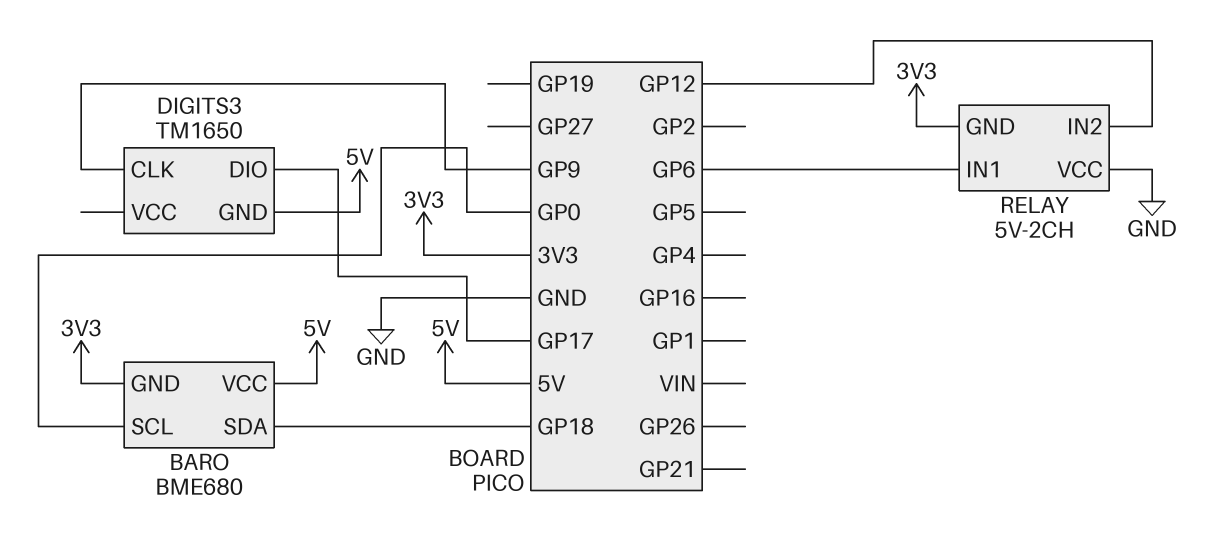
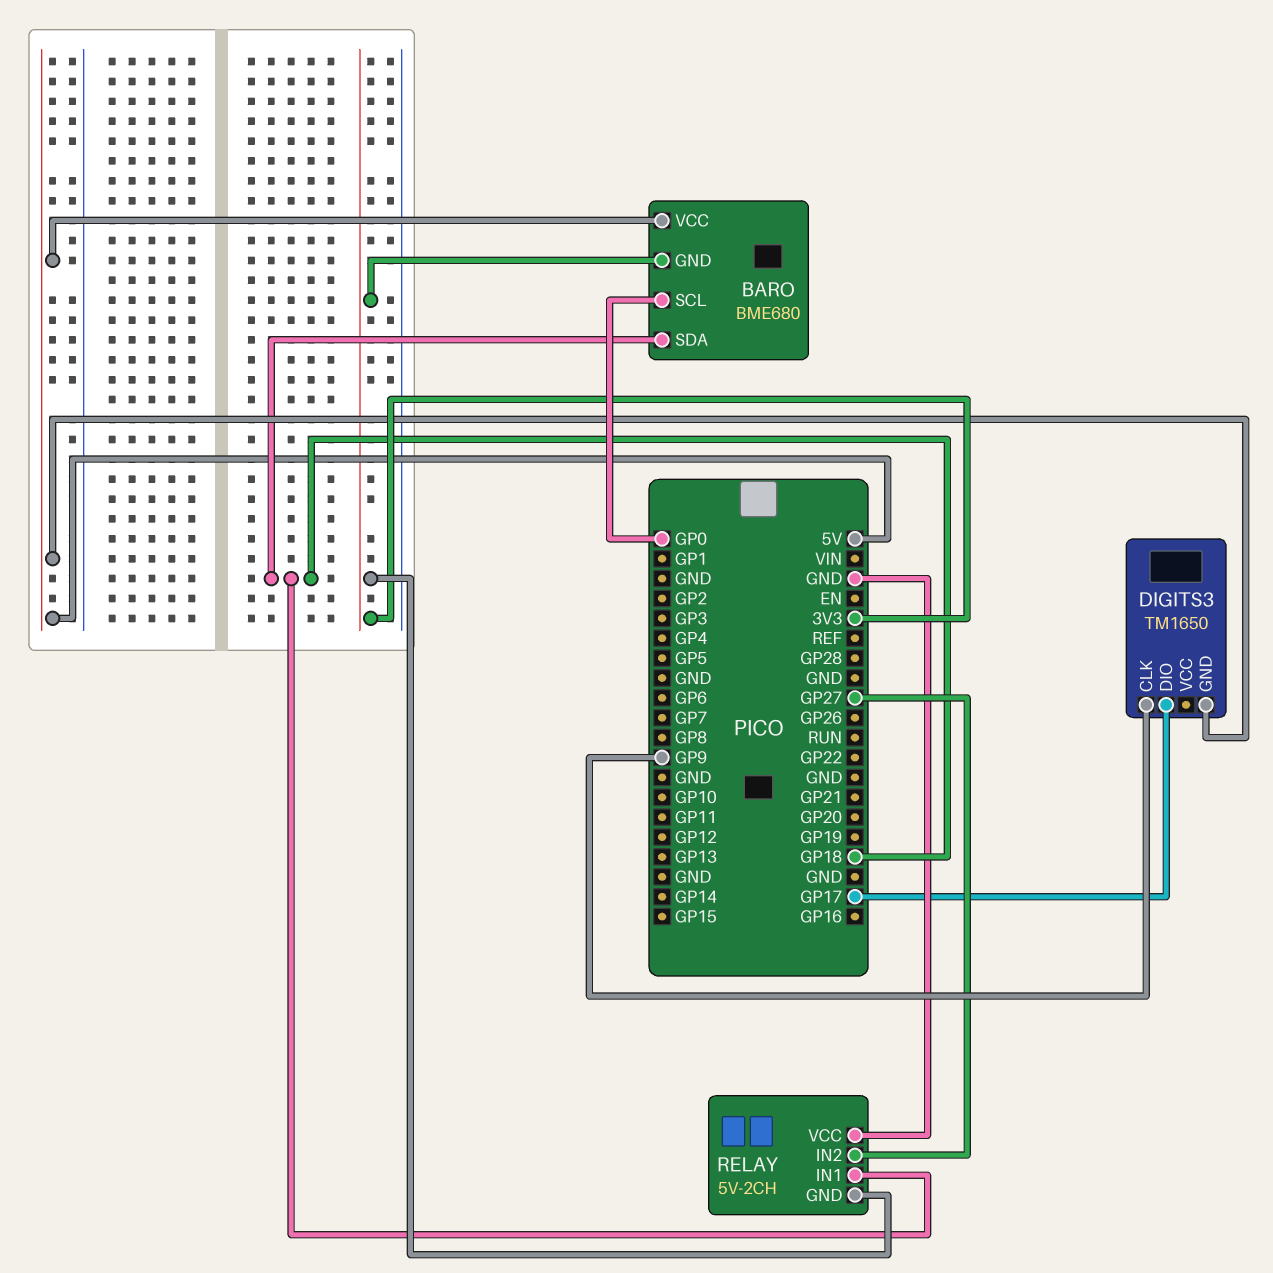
RELAY pin IN1: GP6 -> GP18
RELAY pin IN2: GP12 -> GP27

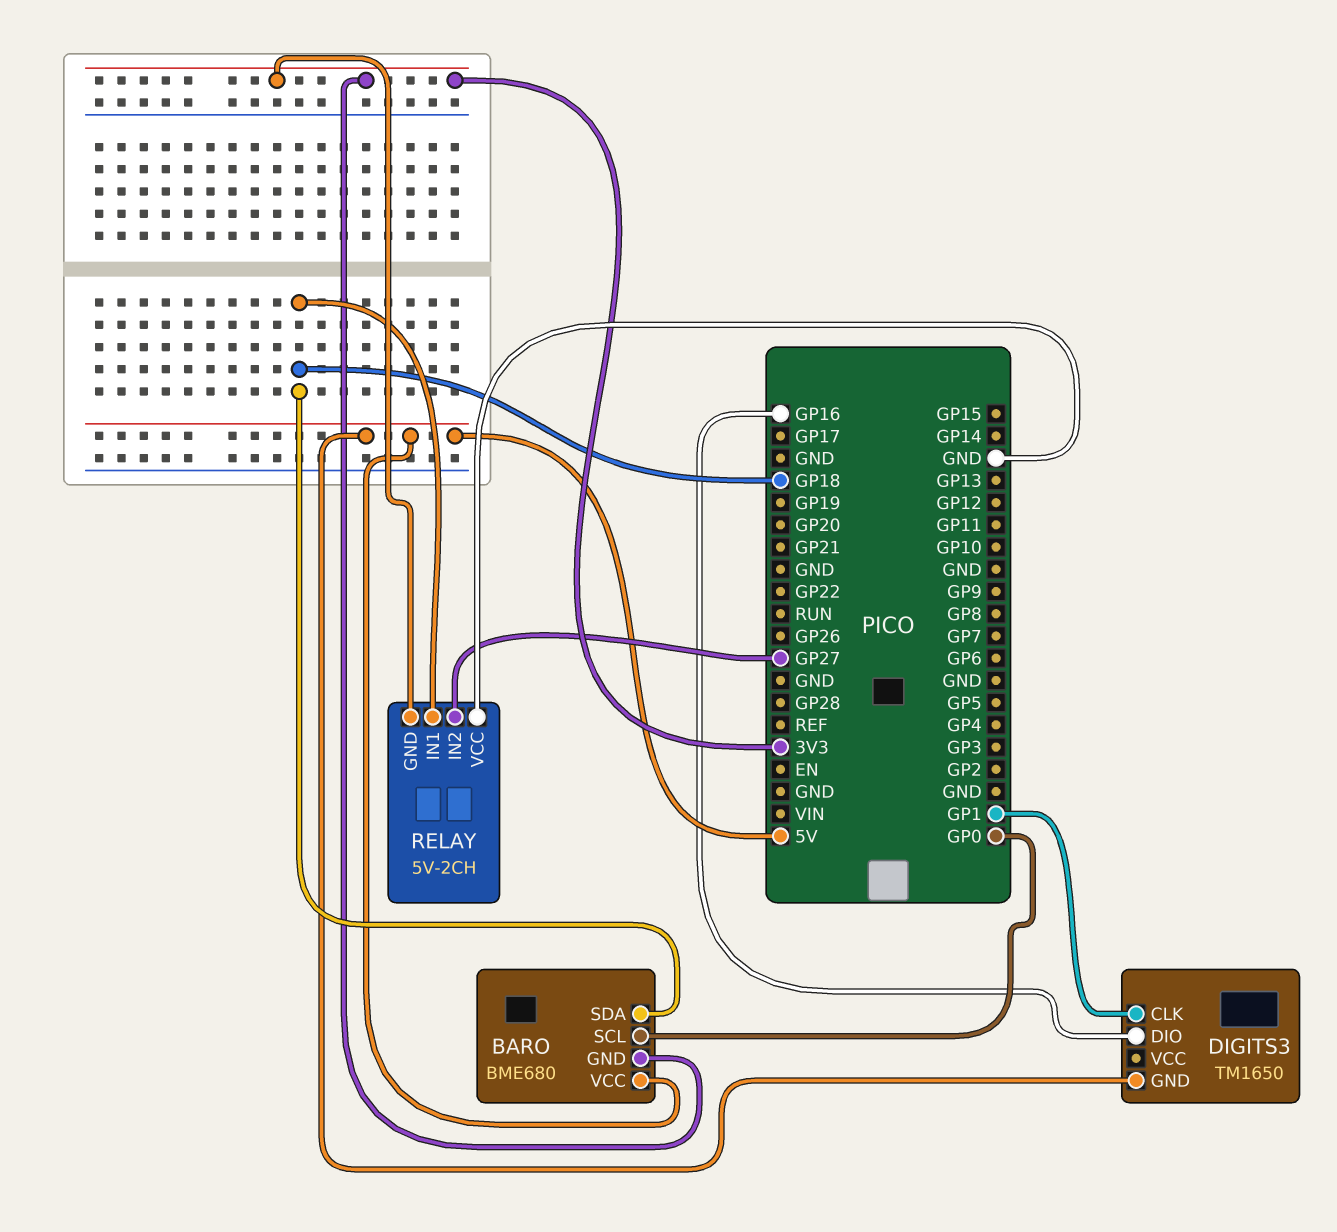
DIGITS3 pin CLK: GP9 -> GP1
DIGITS3 pin DIO: GP17 -> GP16

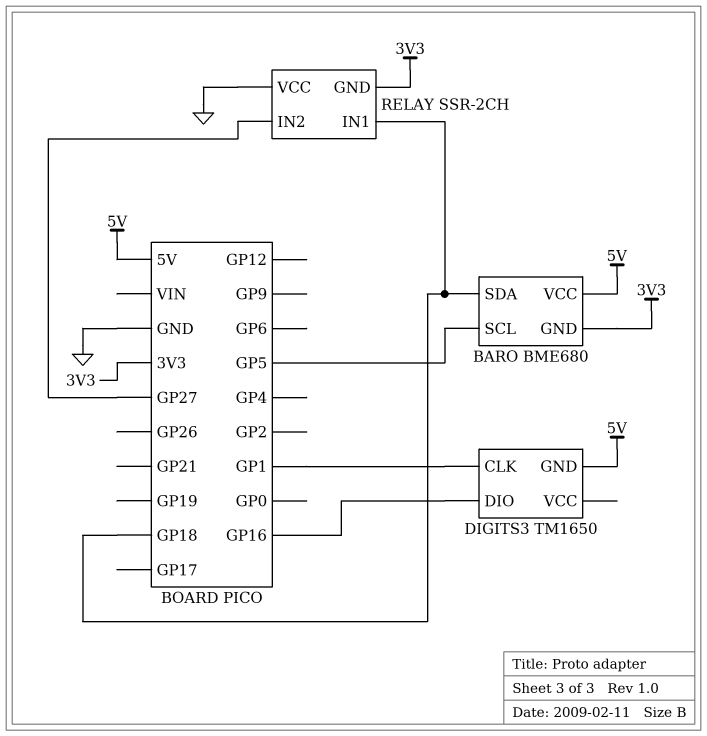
BARO pin SCL: GP0 -> GP5
RELAY: 5V-2CH -> SSR-2CH

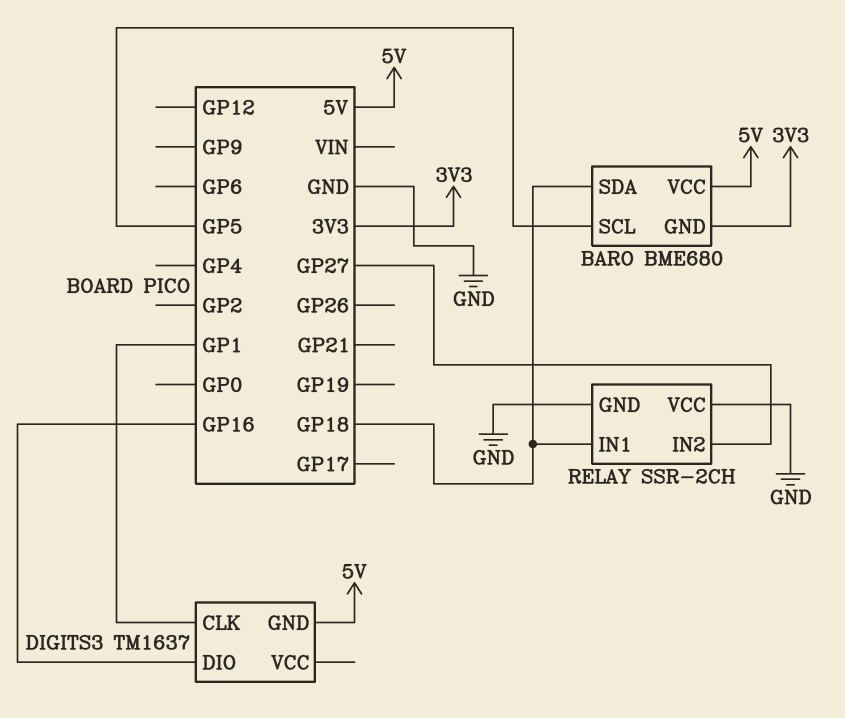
DIGITS3: TM1650 -> TM1637
RELAY pin GND: 3V3 -> GND

